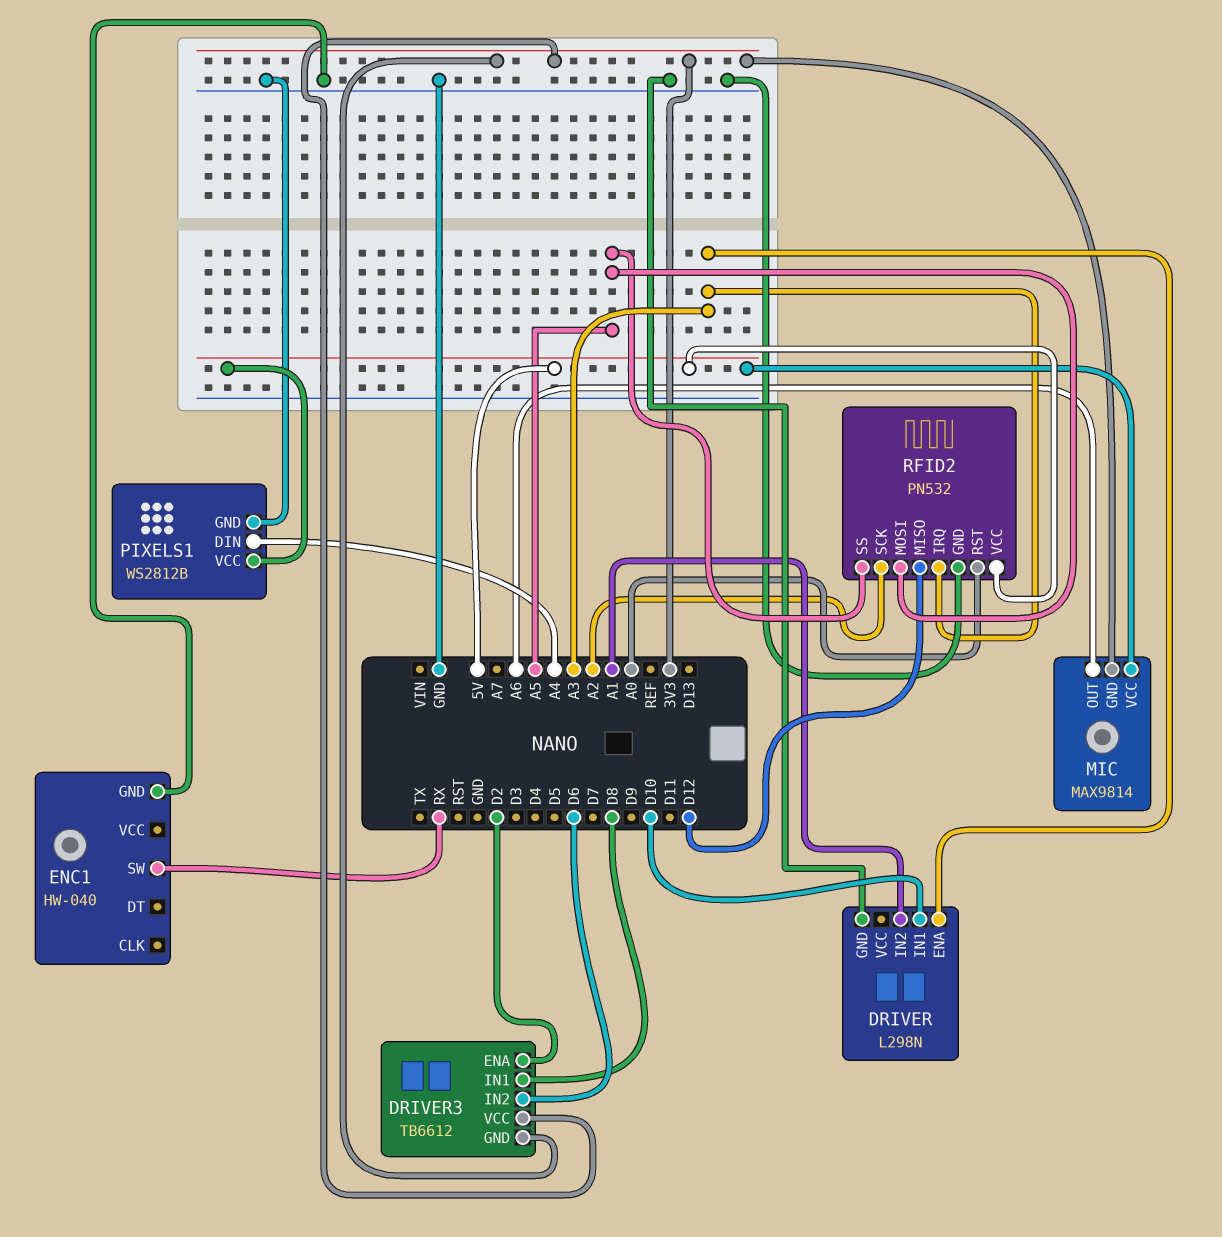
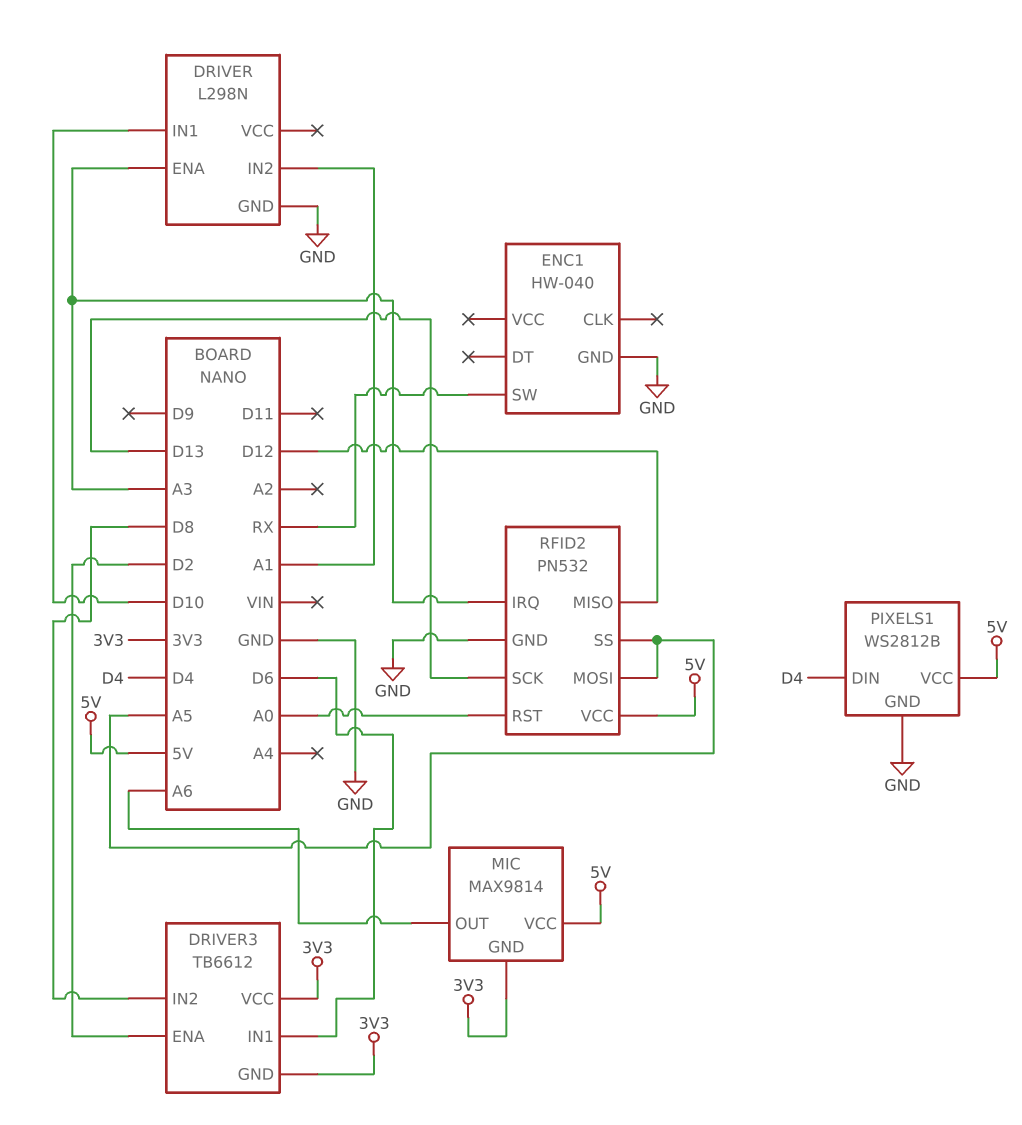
DRIVER3 pin IN1: D8 -> D6
DRIVER3 pin IN2: D6 -> D8
PIXELS1 pin DIN: A4 -> D4
RFID2 pin SCK: A2 -> D13

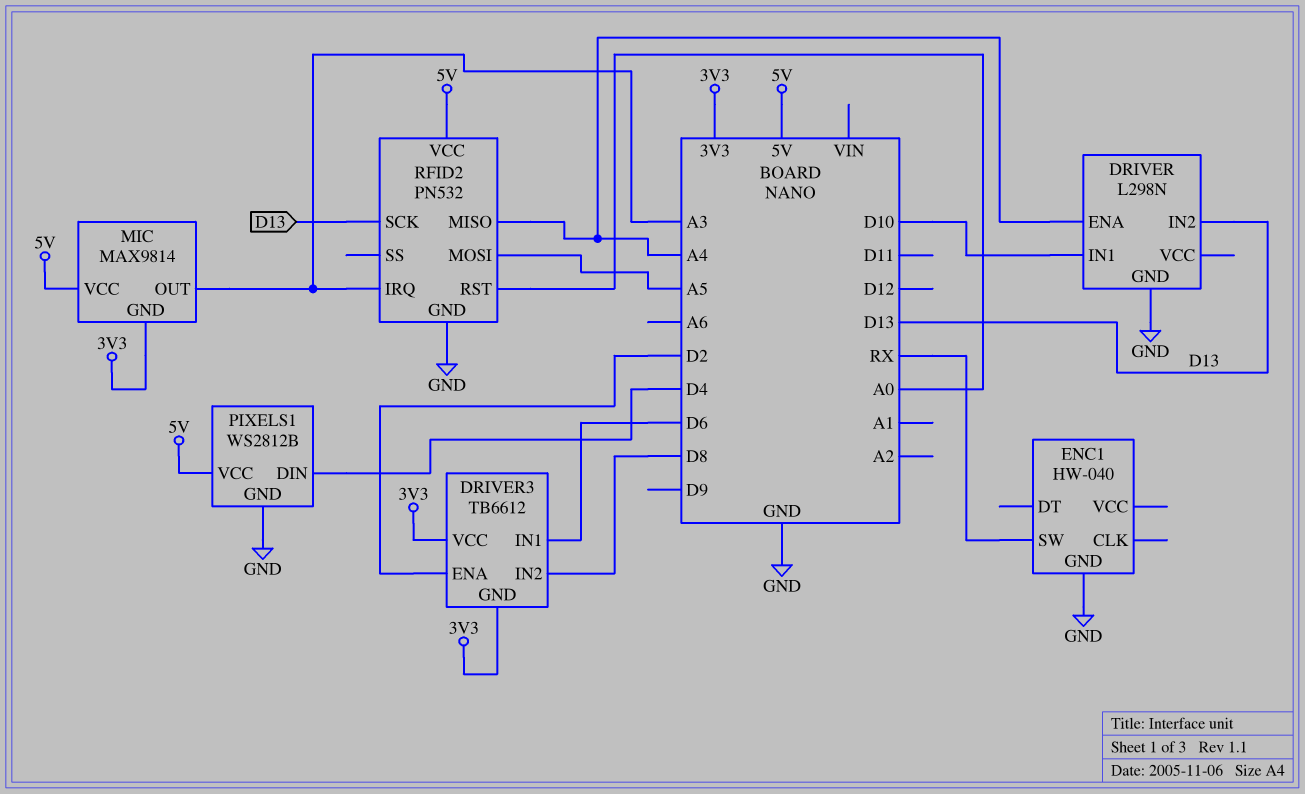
DRIVER pin ENA: A3 -> A4
DRIVER pin IN2: A1 -> D13
MIC pin OUT: A6 -> A3
RFID2 pin MISO: D12 -> A4
RFID2 pin SS: A5 -> none

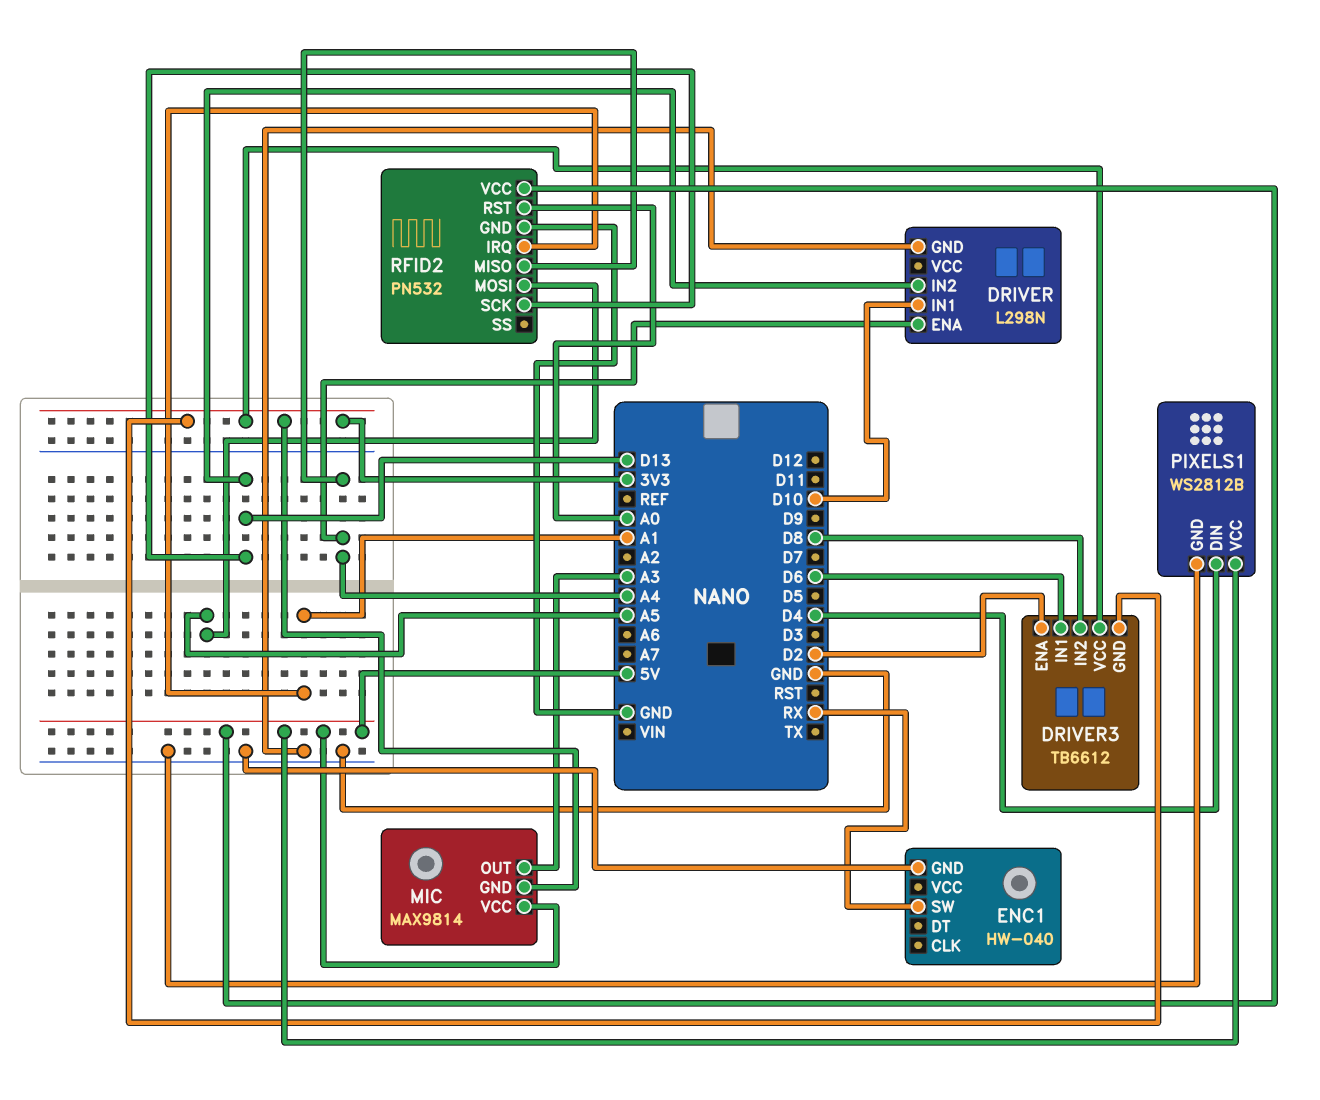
RFID2 pin IRQ: A3 -> A1

